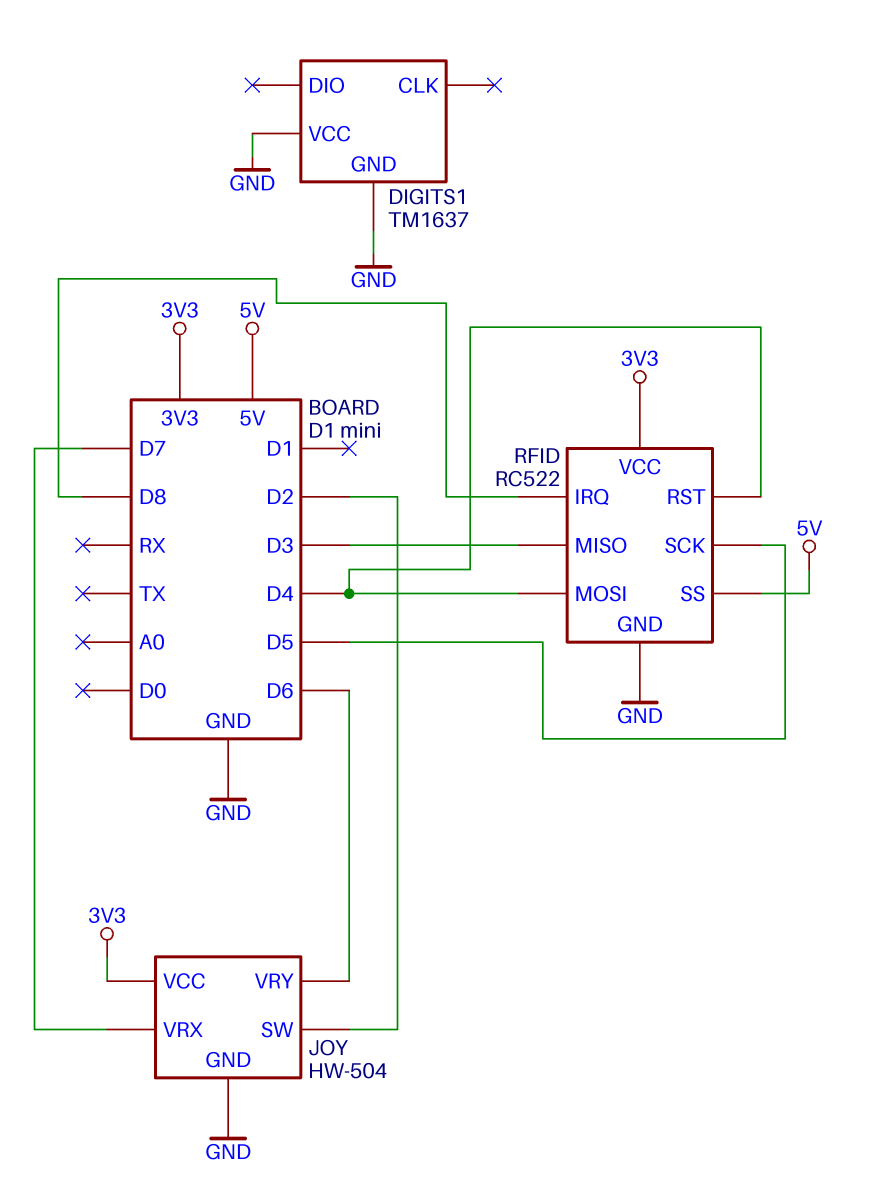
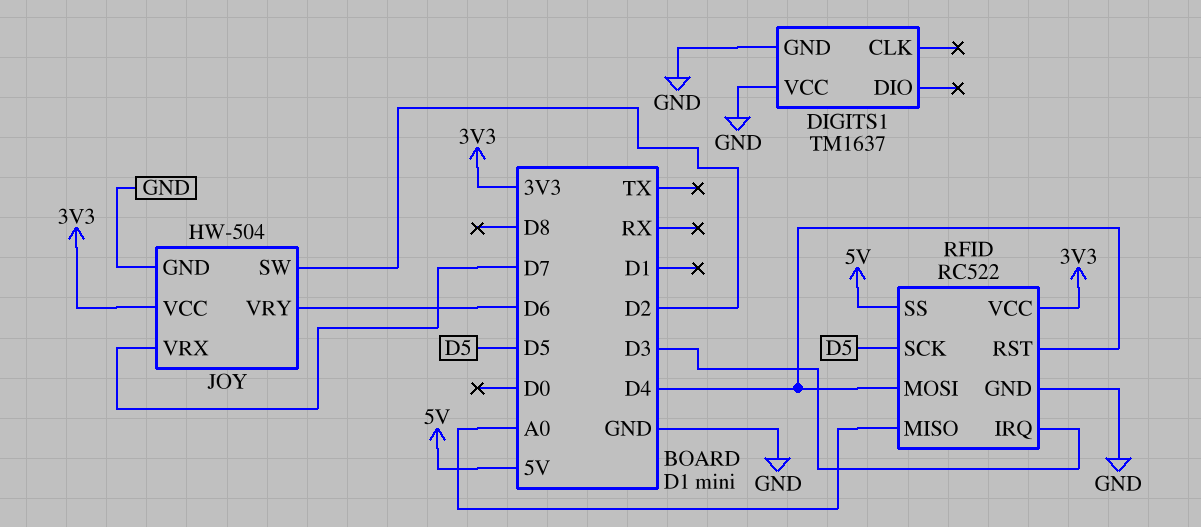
RFID pin IRQ: D8 -> D3
RFID pin MISO: D3 -> A0

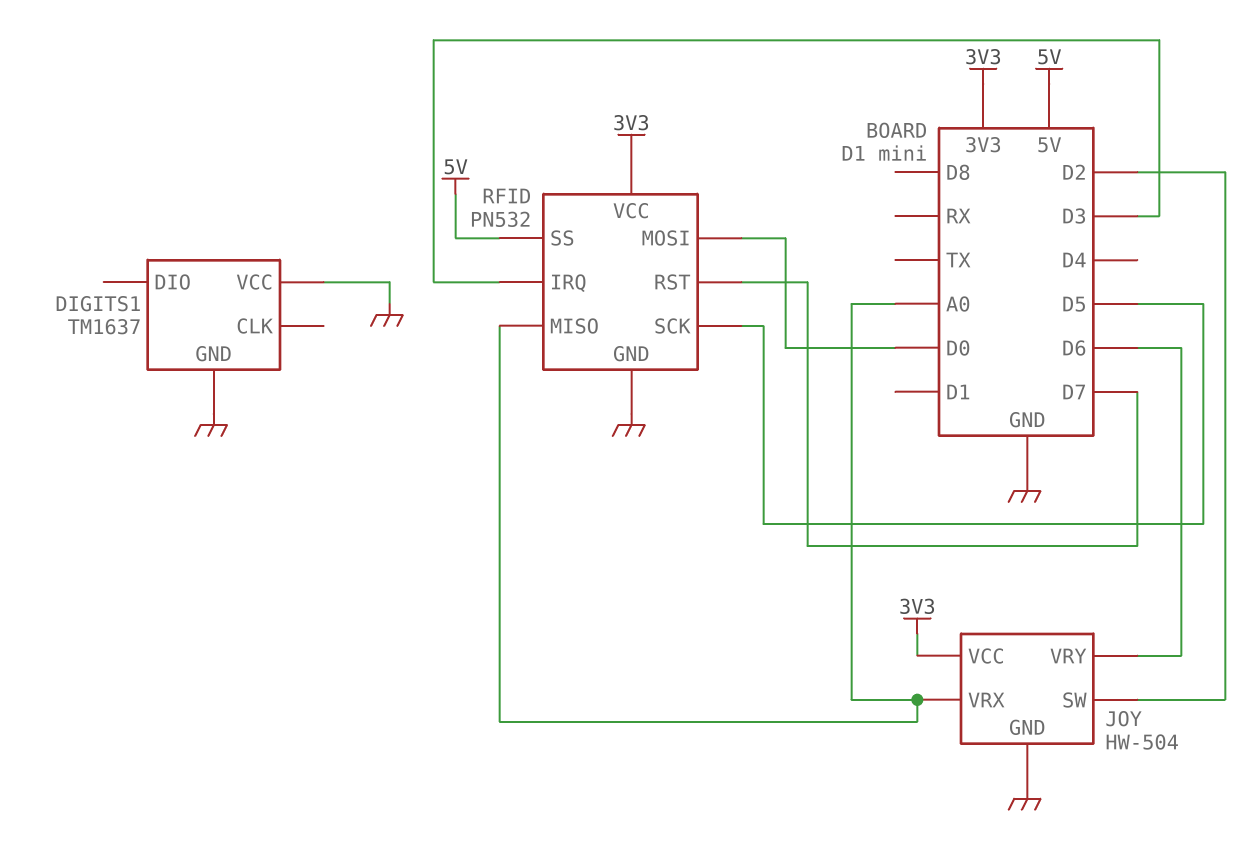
JOY pin VRX: D7 -> A0
RFID: RC522 -> PN532
RFID pin MOSI: D4 -> D0
RFID pin RST: D4 -> D7

